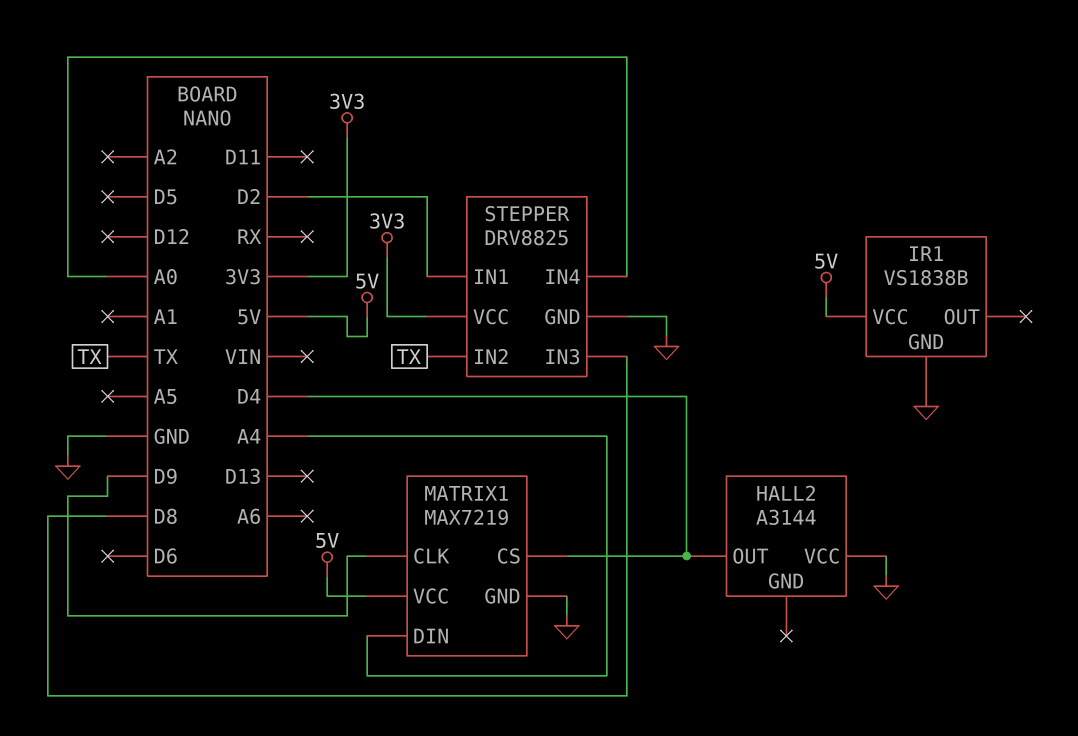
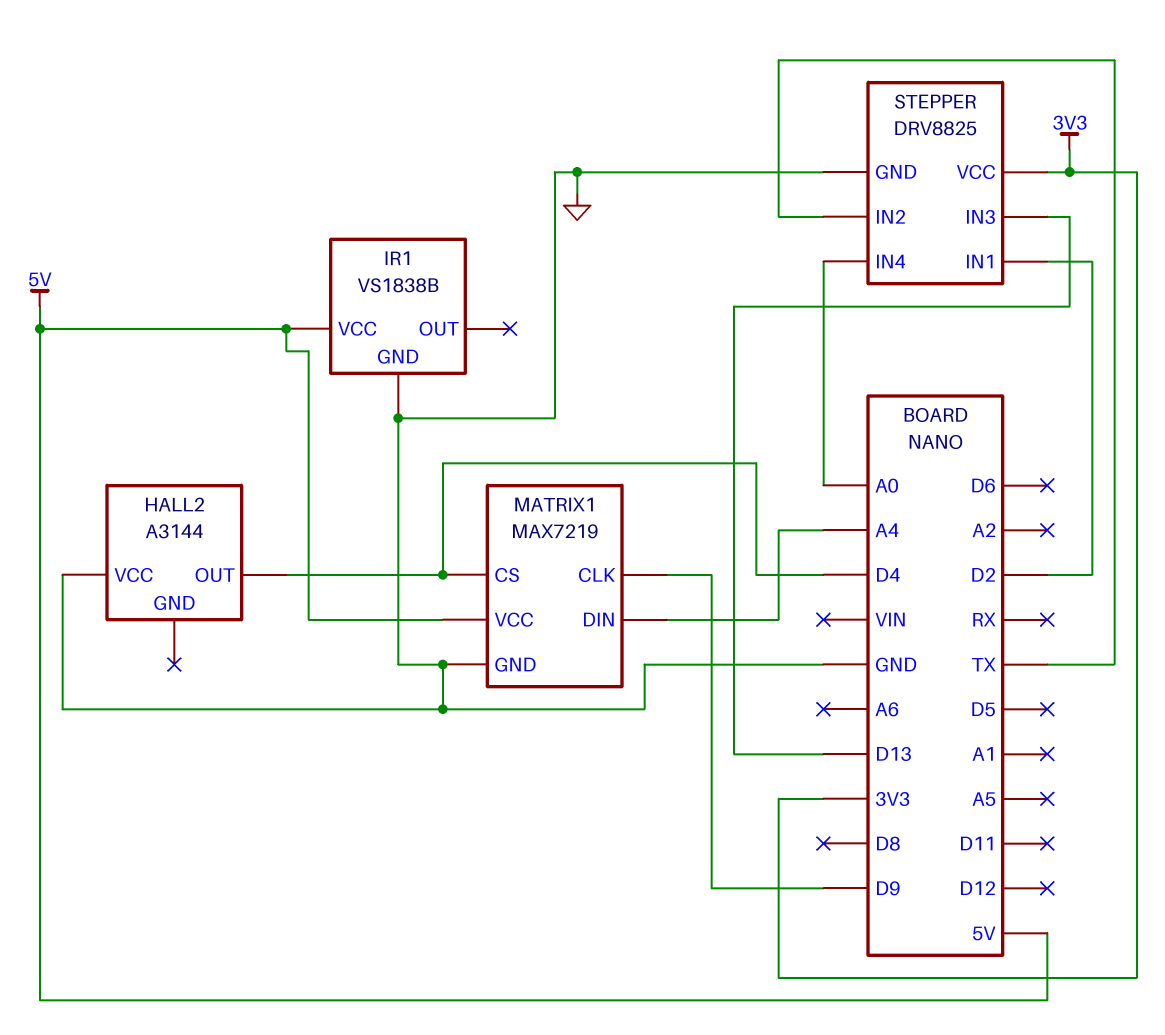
STEPPER pin IN3: D8 -> D13

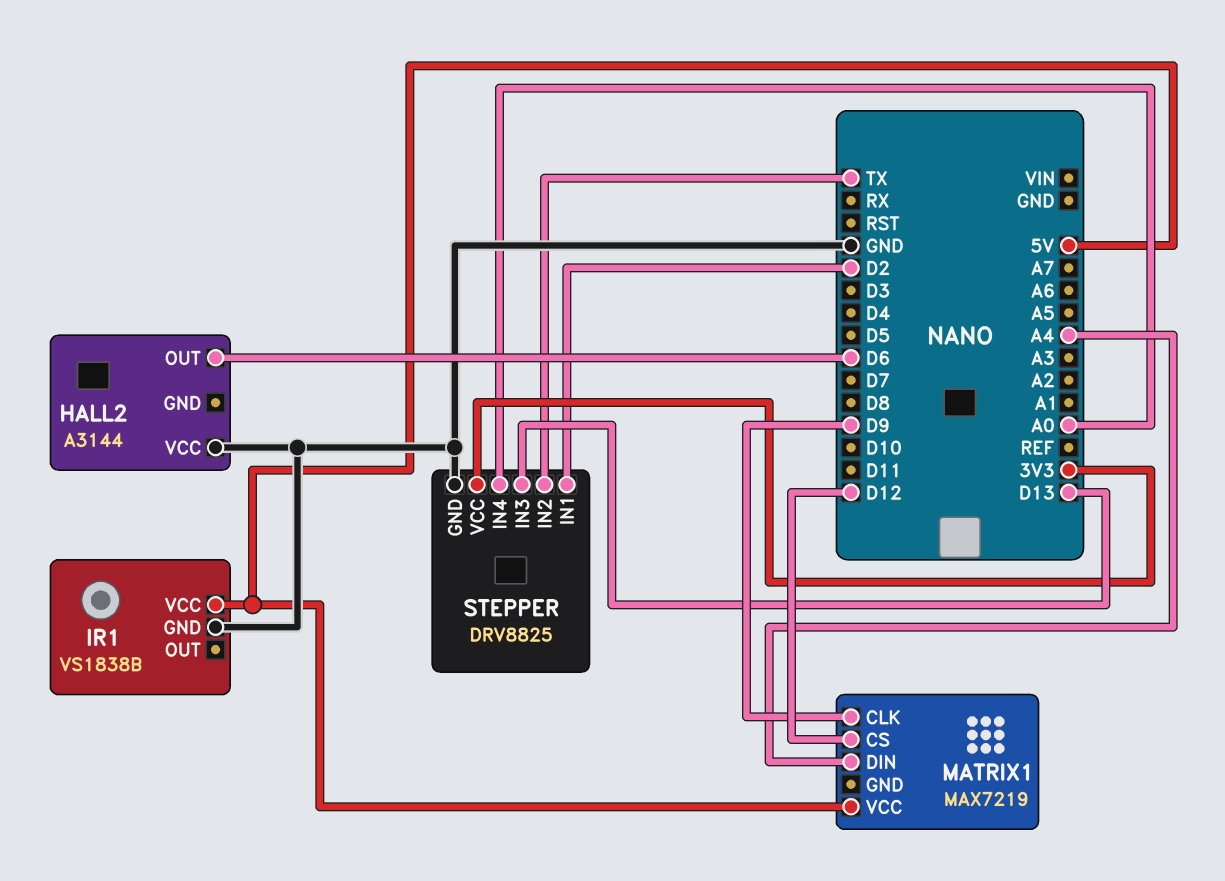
HALL2 pin OUT: D4 -> D6
MATRIX1 pin CS: D4 -> D12
MATRIX1 pin GND: GND -> none

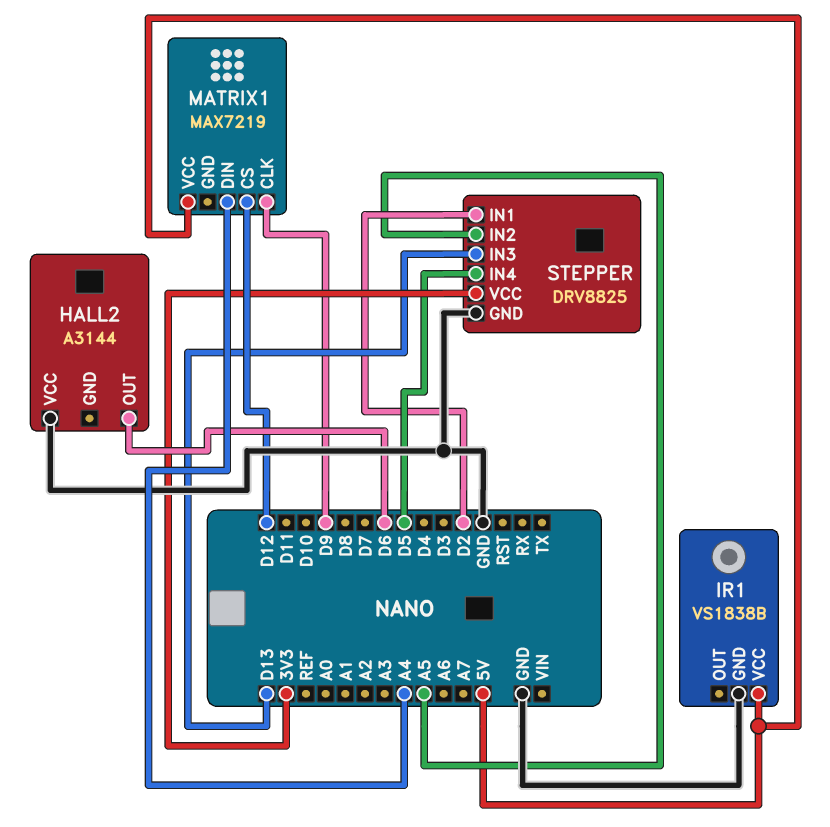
STEPPER pin IN2: TX -> A5
STEPPER pin IN4: A0 -> D5

